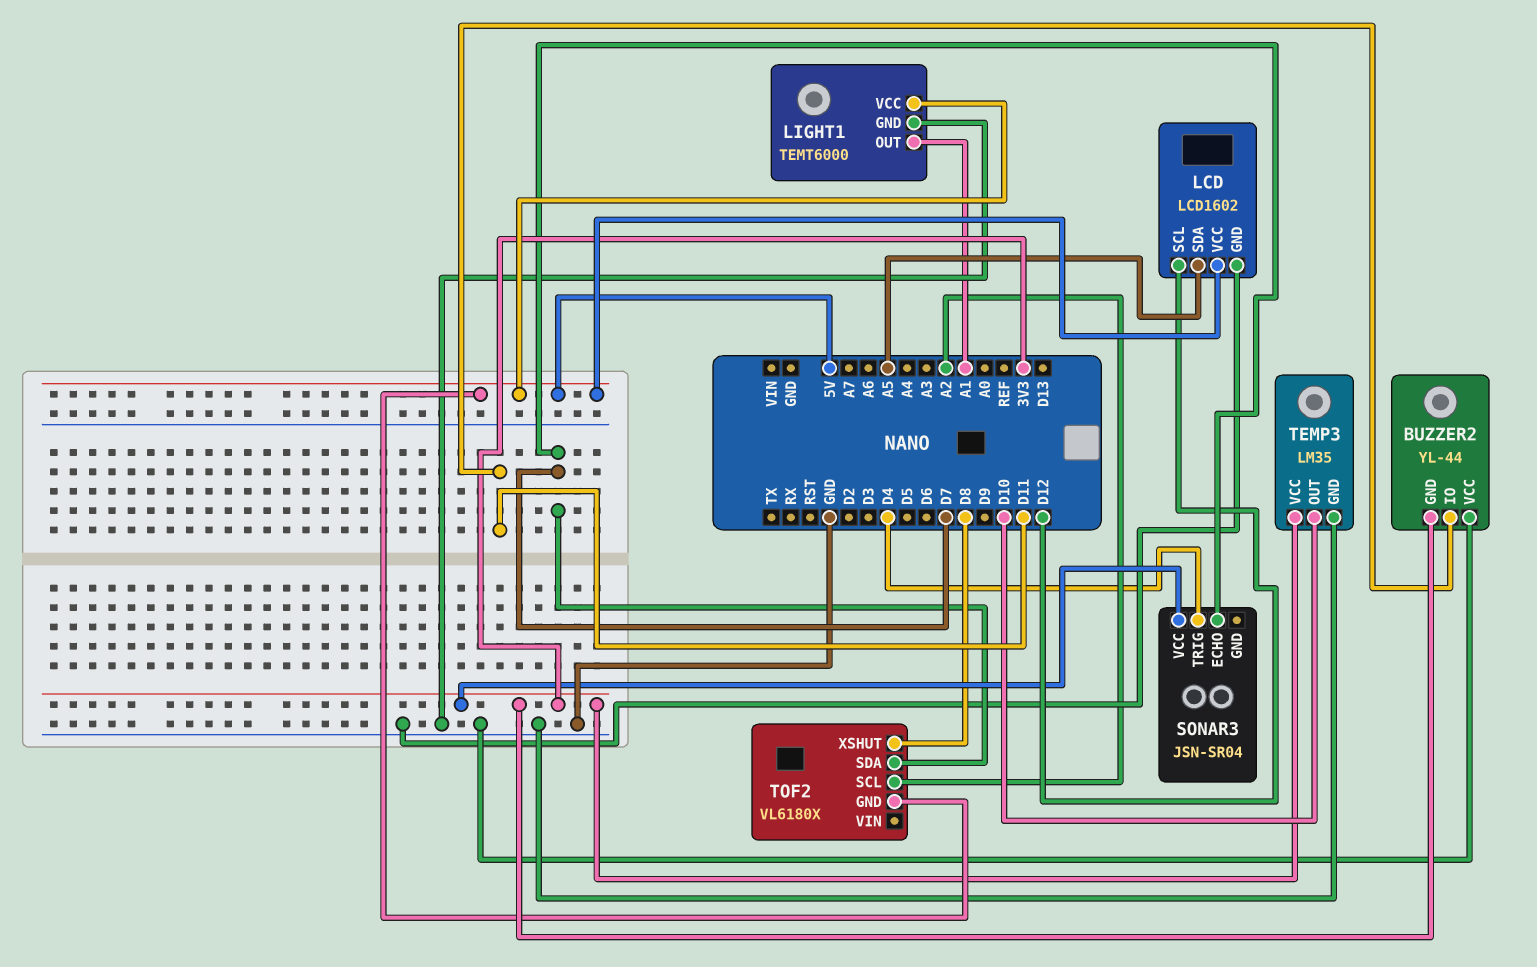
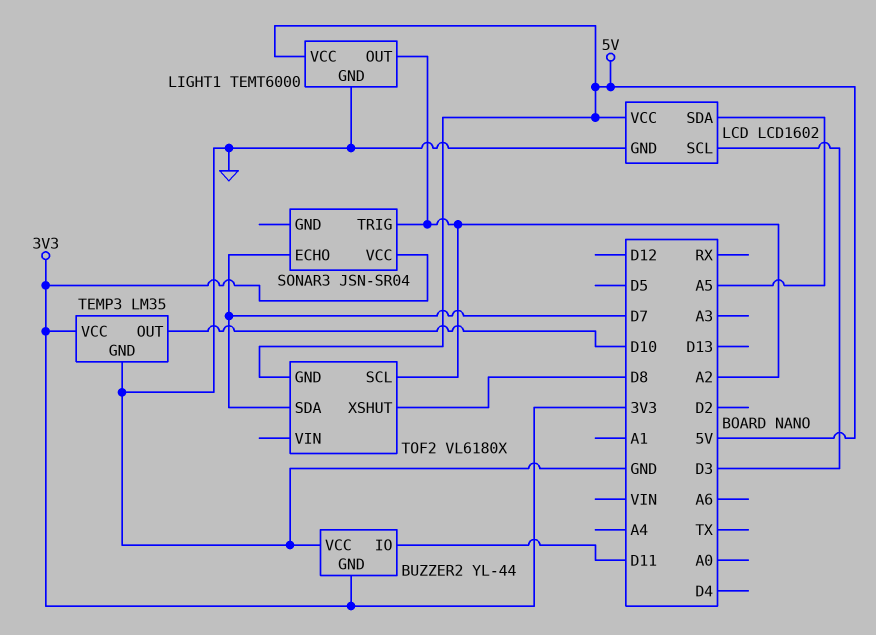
LCD pin SCL: D12 -> D3
LIGHT1 pin OUT: A1 -> A2
SONAR3 pin TRIG: D4 -> A2

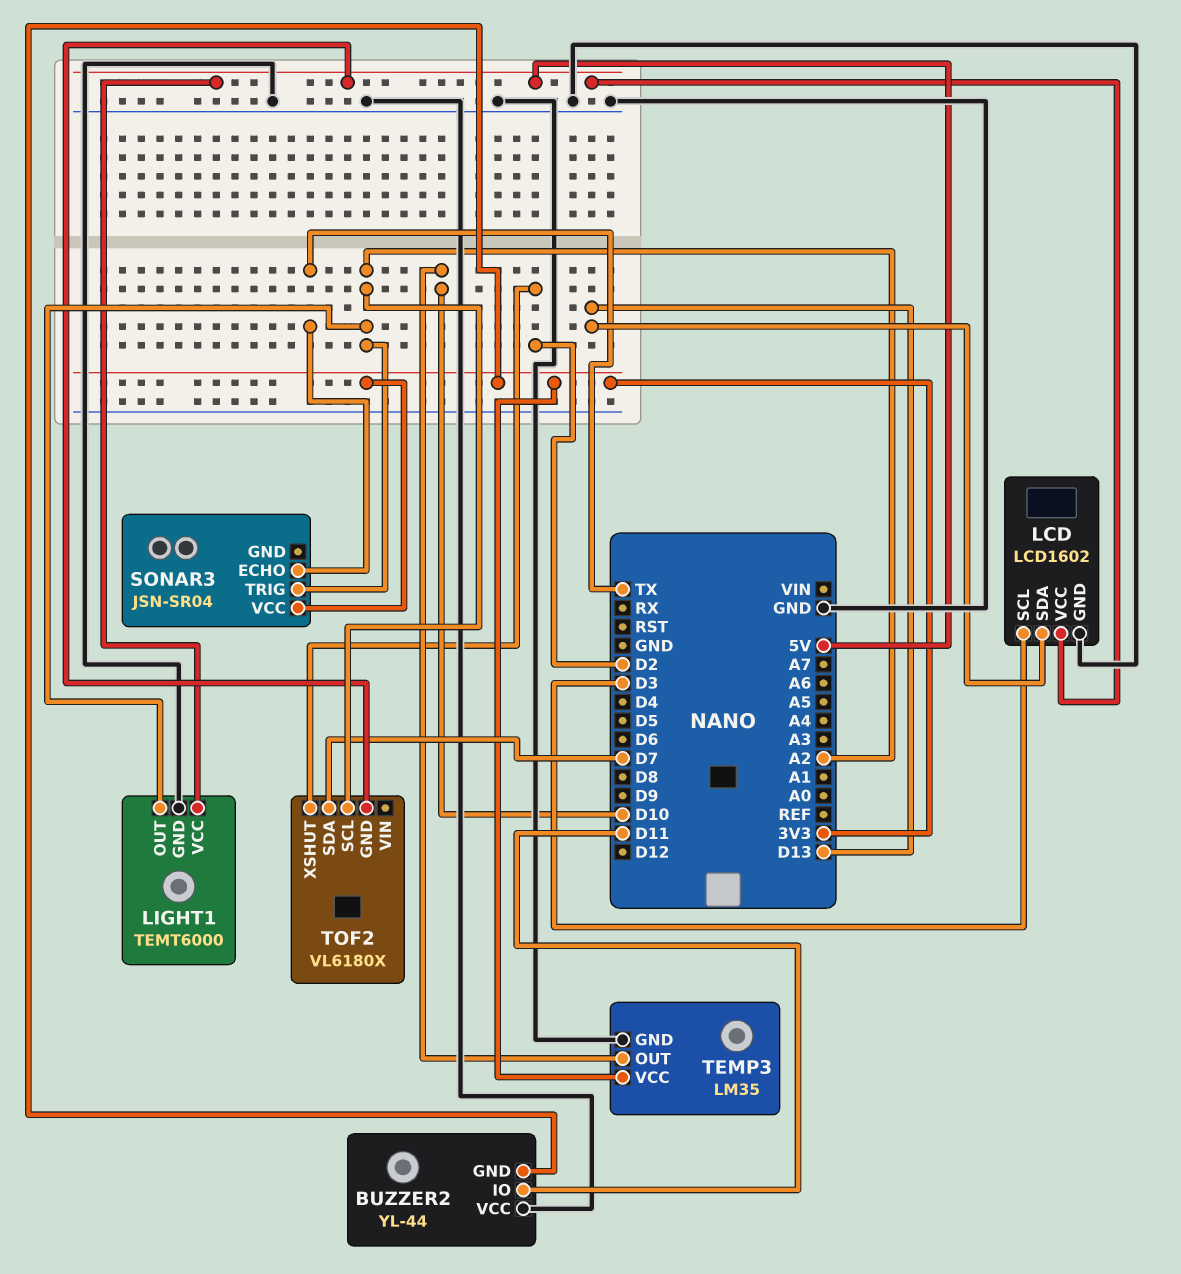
LCD pin SDA: A5 -> D13
SONAR3 pin ECHO: D7 -> TX
TOF2 pin XSHUT: D8 -> D2

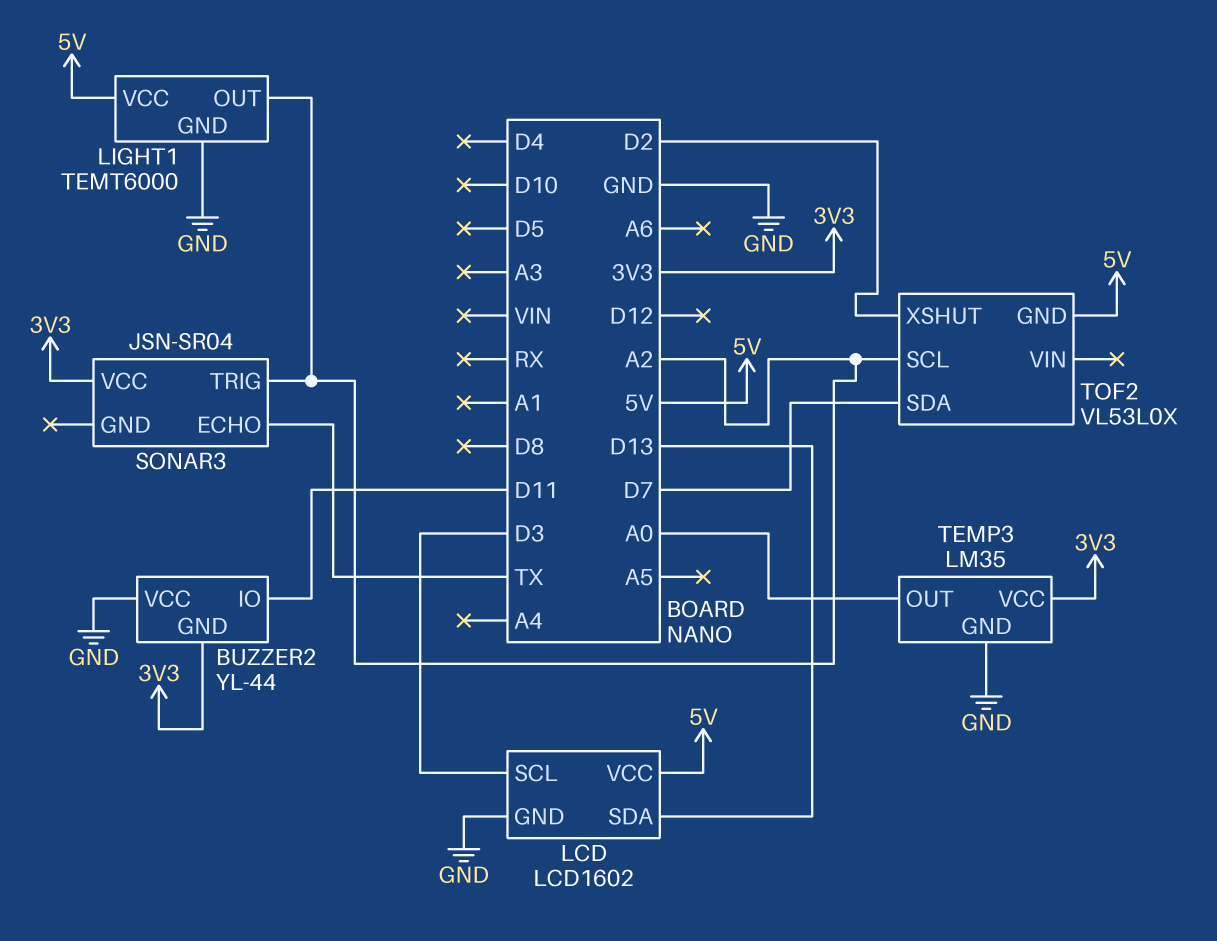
TEMP3 pin OUT: D10 -> A0
TOF2: VL6180X -> VL53L0X

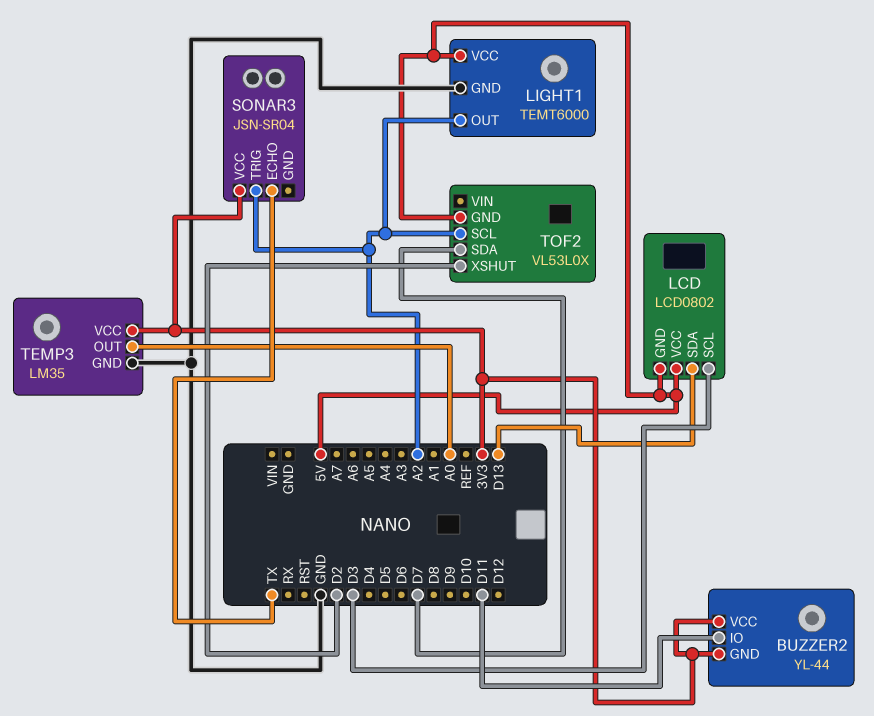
BUZZER2 pin VCC: GND -> 3V3
LCD: LCD1602 -> LCD0802
LCD pin GND: GND -> 5V

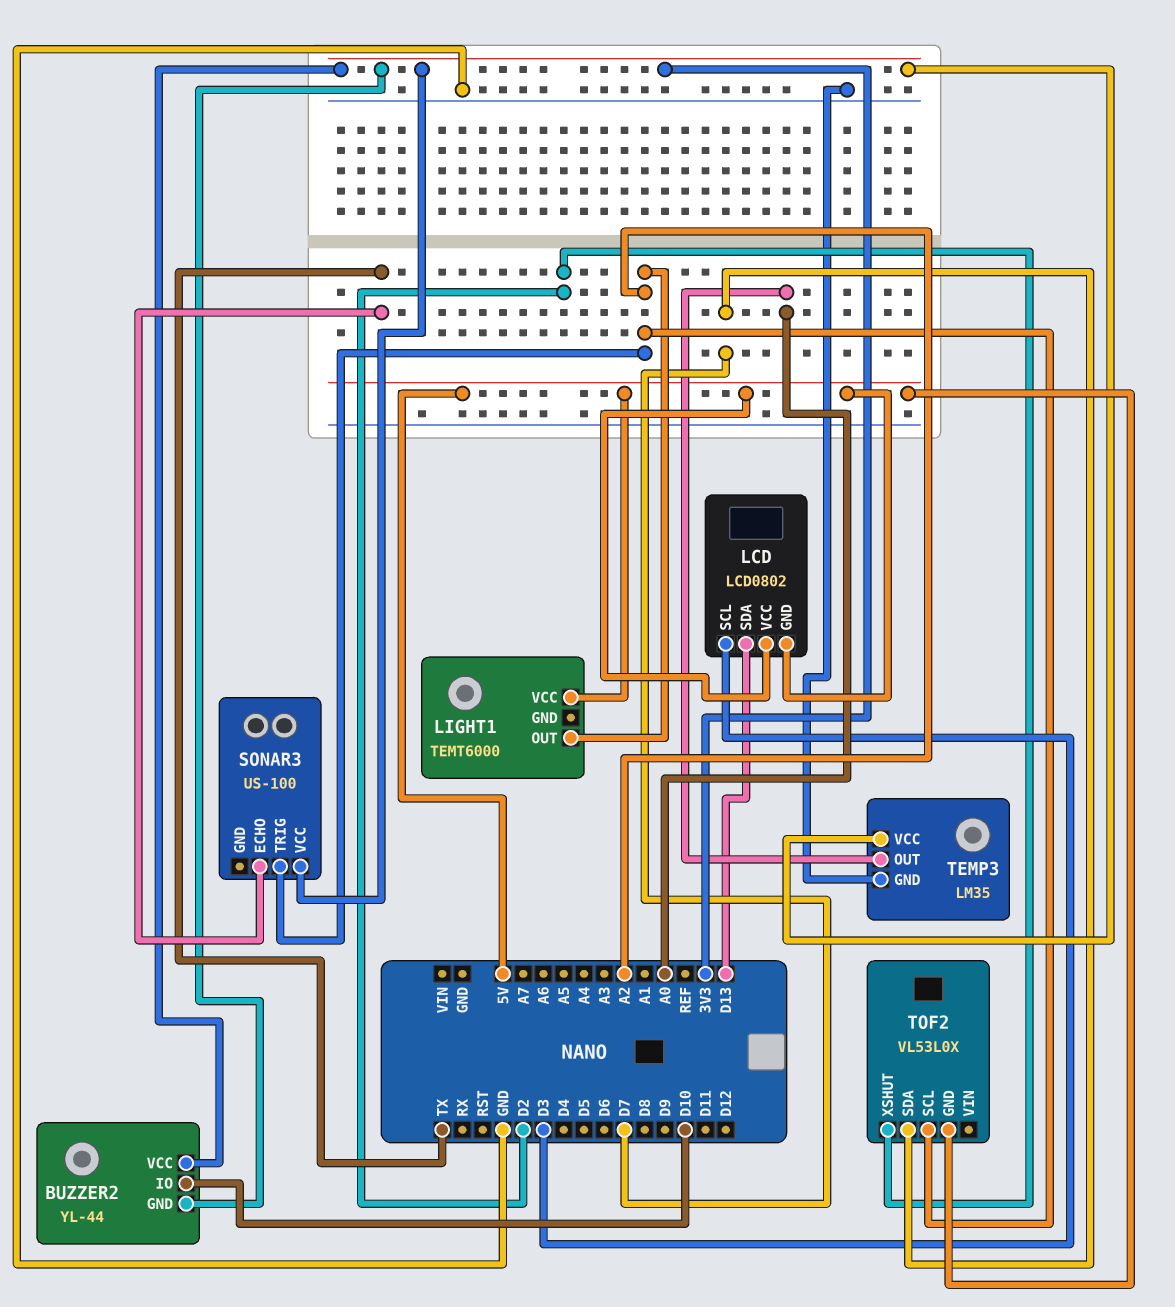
BUZZER2 pin IO: D11 -> D10
LIGHT1 pin GND: GND -> none
SONAR3: JSN-SR04 -> US-100

